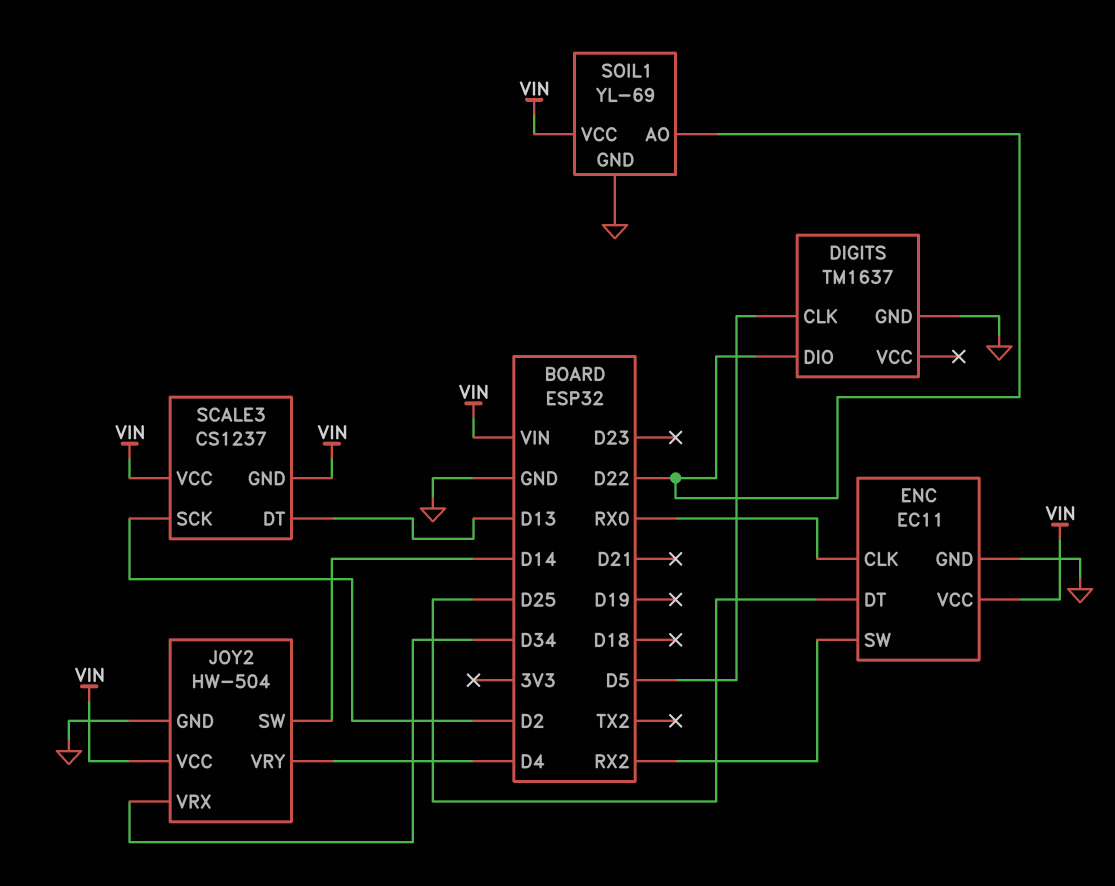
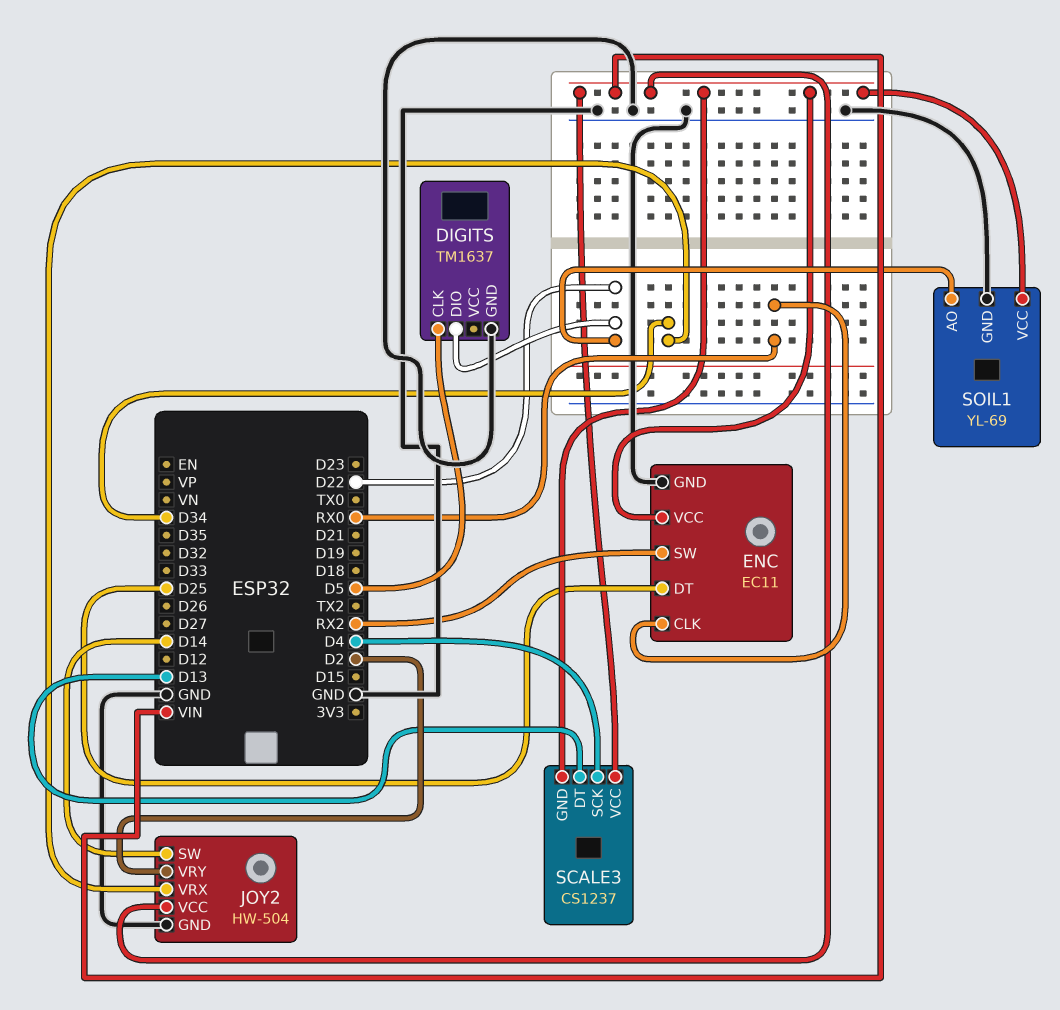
JOY2 pin VRY: D4 -> D2
SCALE3 pin SCK: D2 -> D4

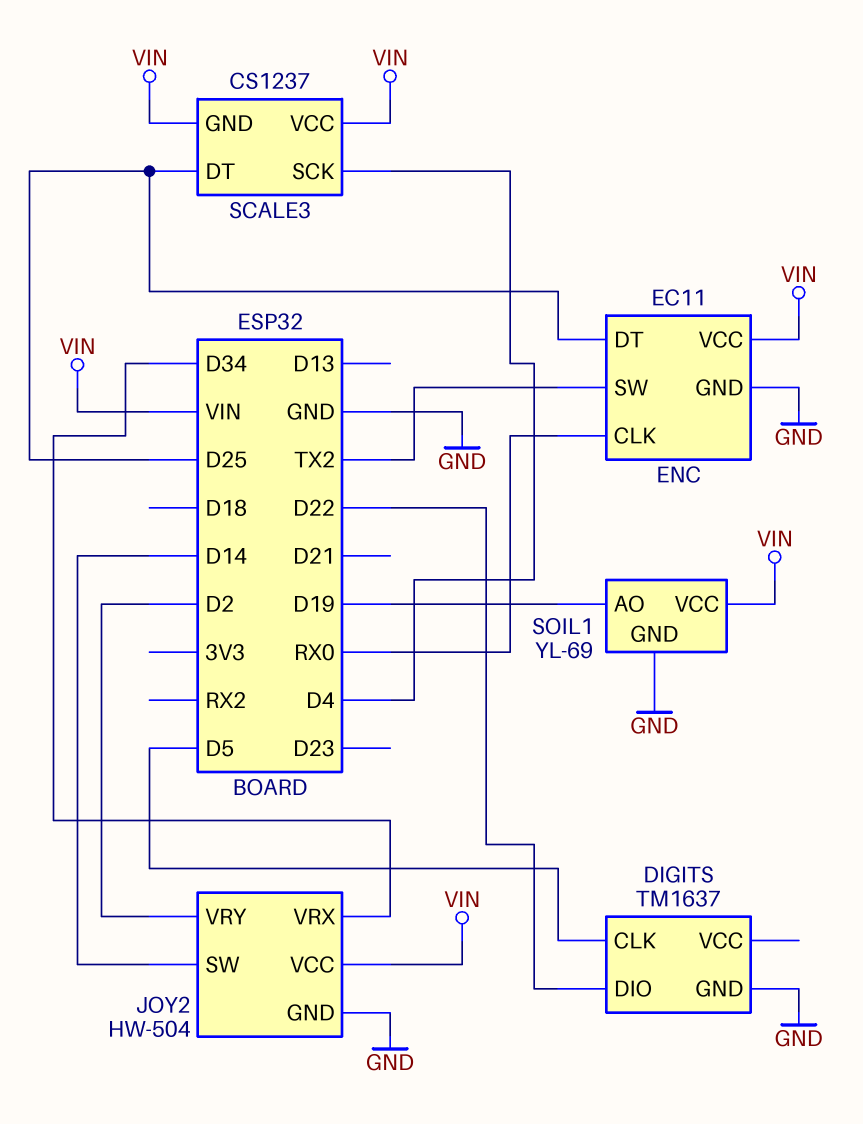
ENC pin SW: RX2 -> TX2
SCALE3 pin DT: D13 -> D25
SOIL1 pin AO: D22 -> D19

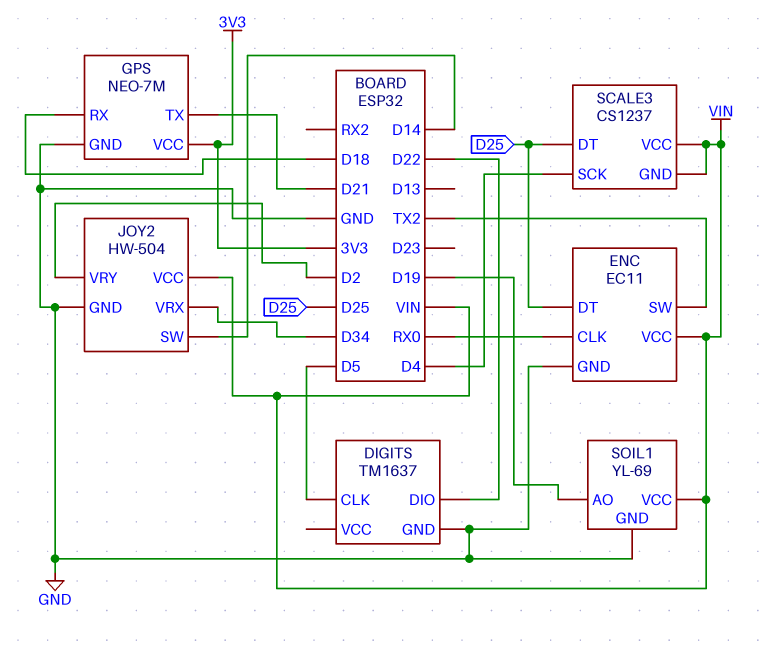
GPS: none -> NEO-7M
GPS pin GND: none -> GND
GPS pin RX: none -> D18
GPS pin TX: none -> D21
GPS pin VCC: none -> 3V3

